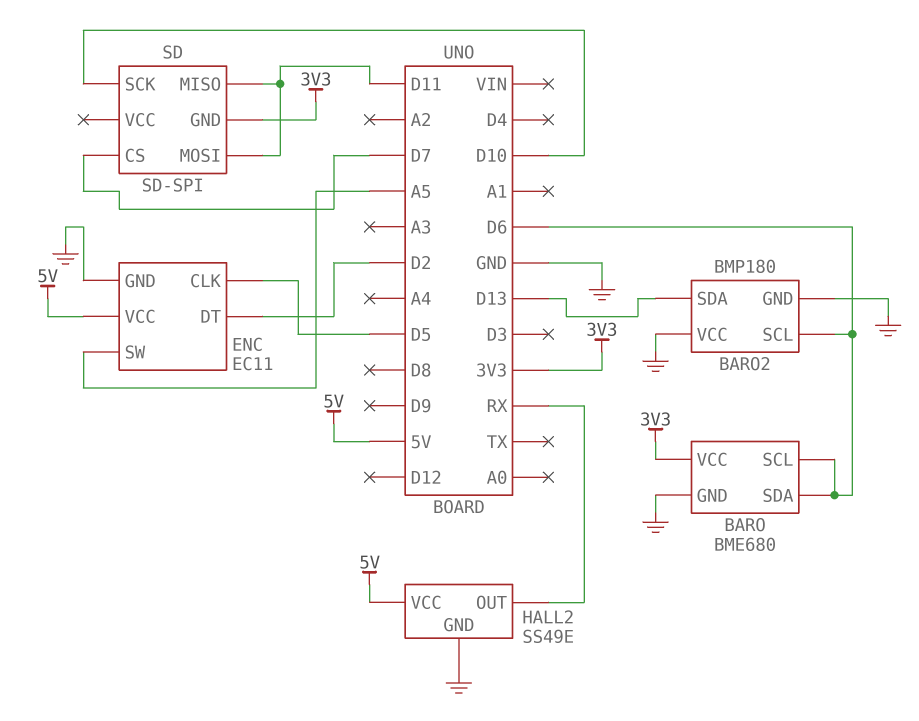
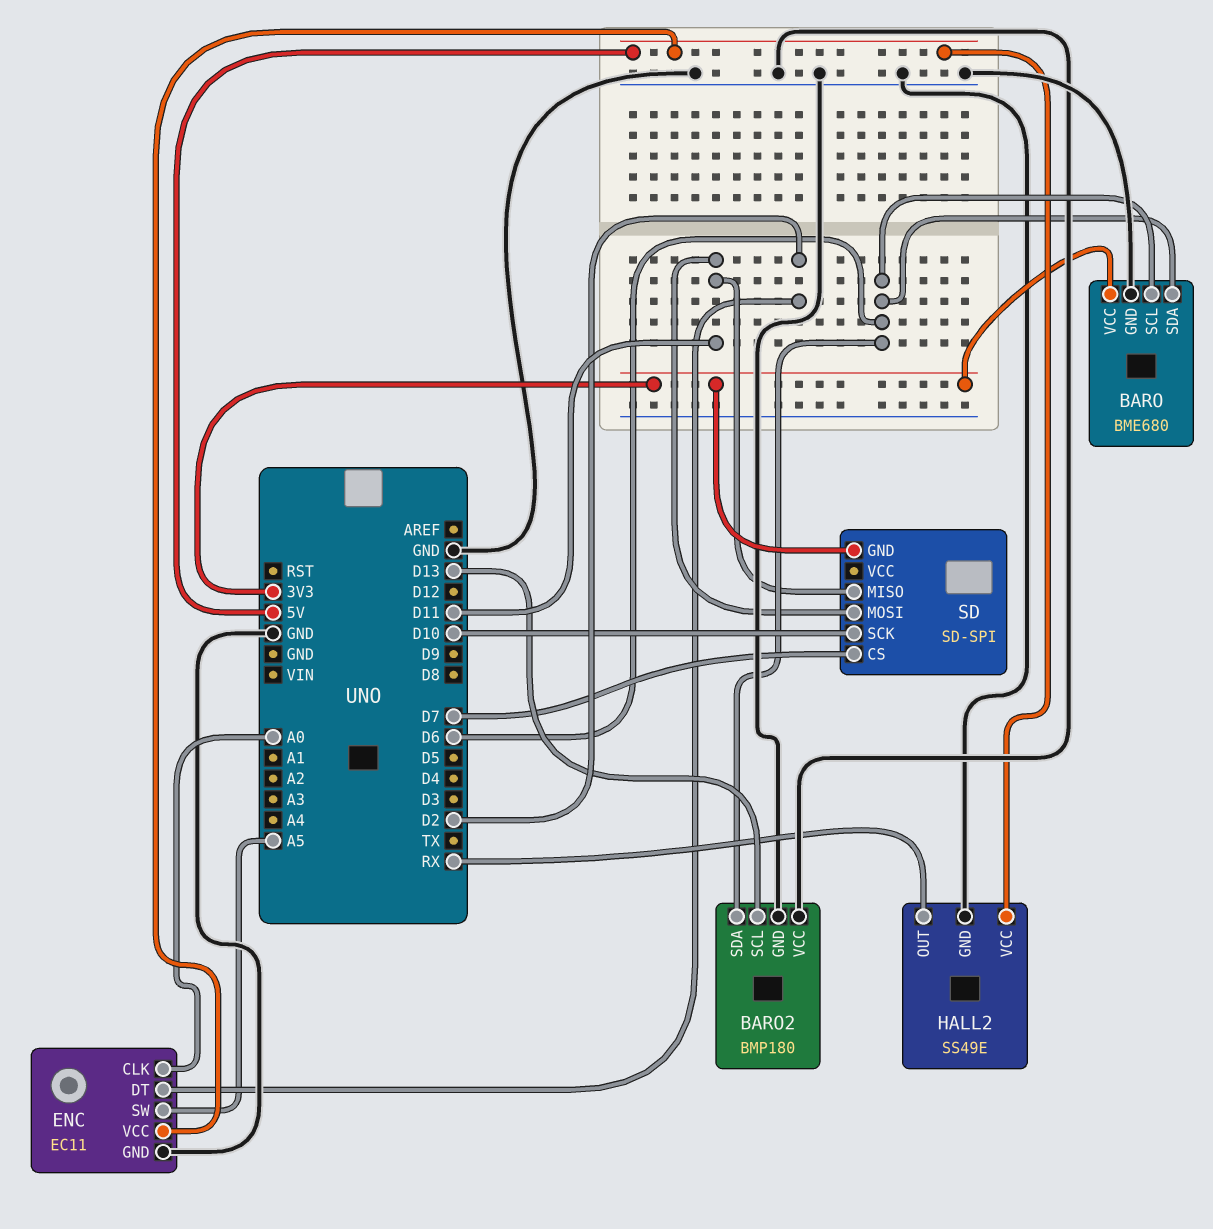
BARO2 pin SCL: D6 -> D13
BARO2 pin SDA: D13 -> D6
ENC pin CLK: D5 -> A0

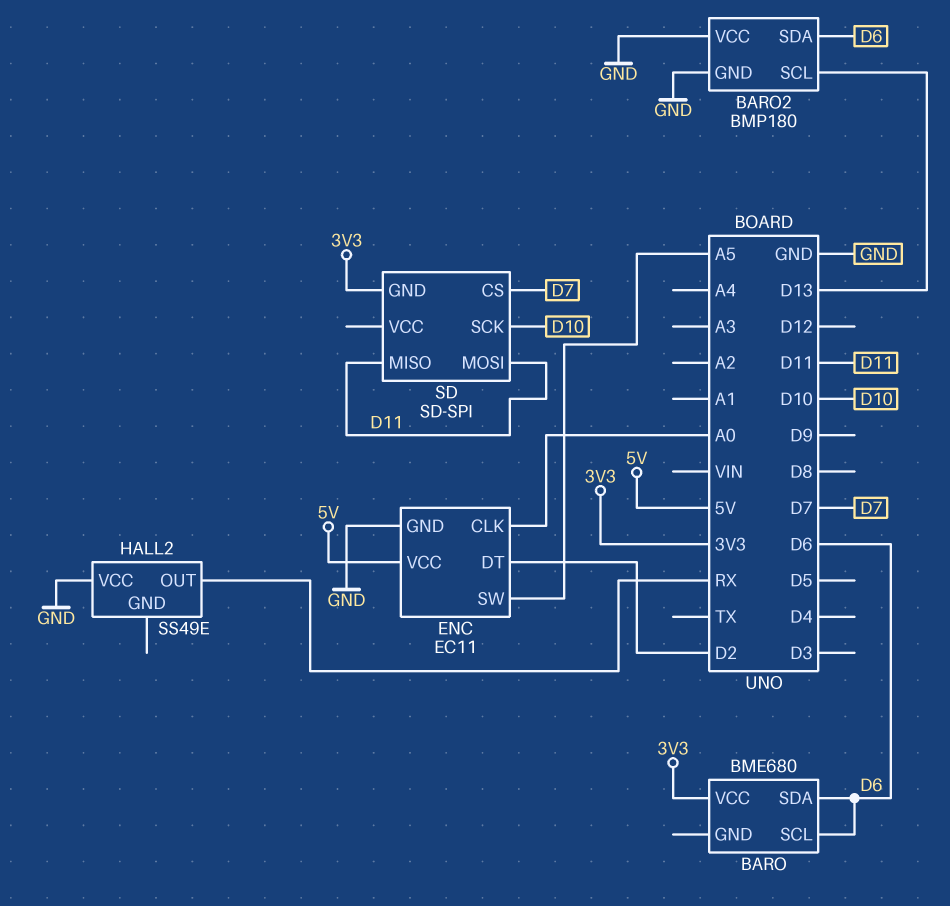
BARO pin GND: GND -> none
HALL2 pin GND: GND -> none
HALL2 pin VCC: 5V -> GND

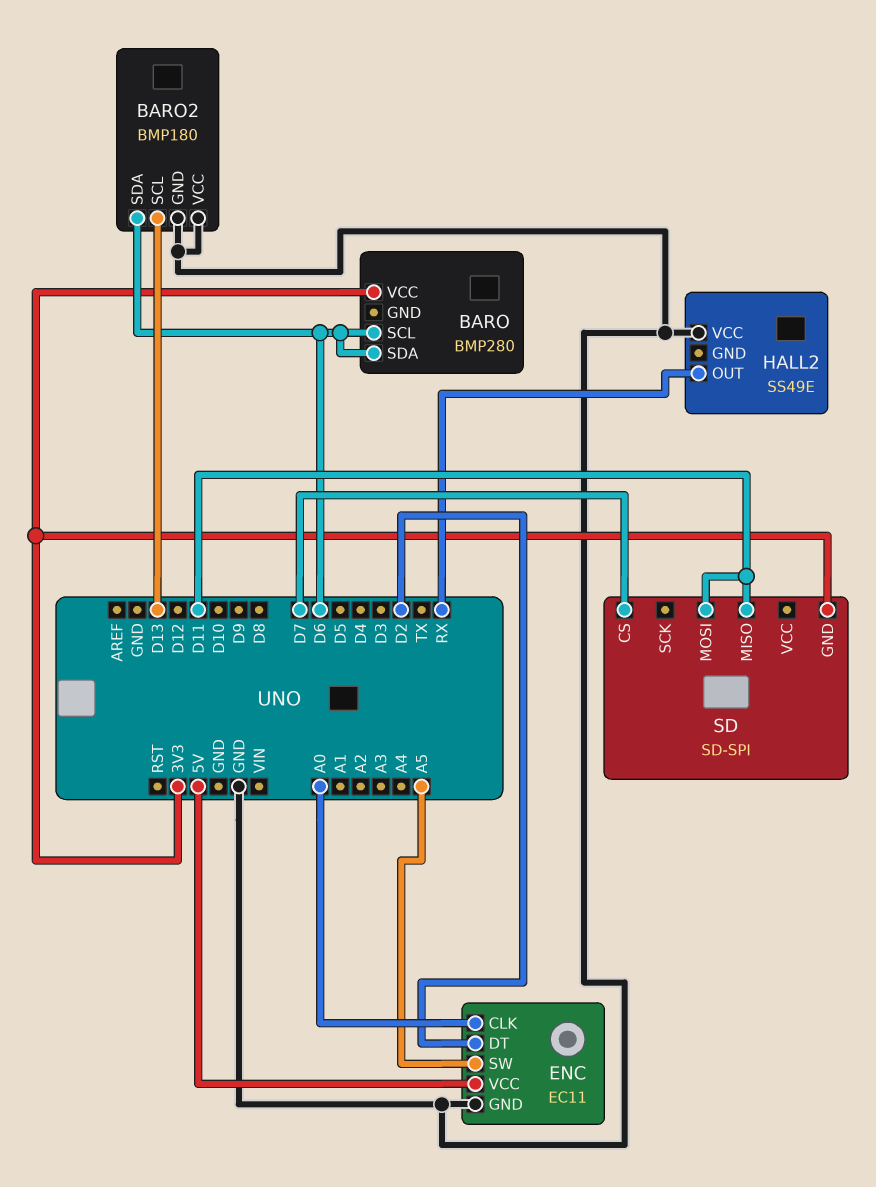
BARO: BME680 -> BMP280
SD pin SCK: D10 -> none

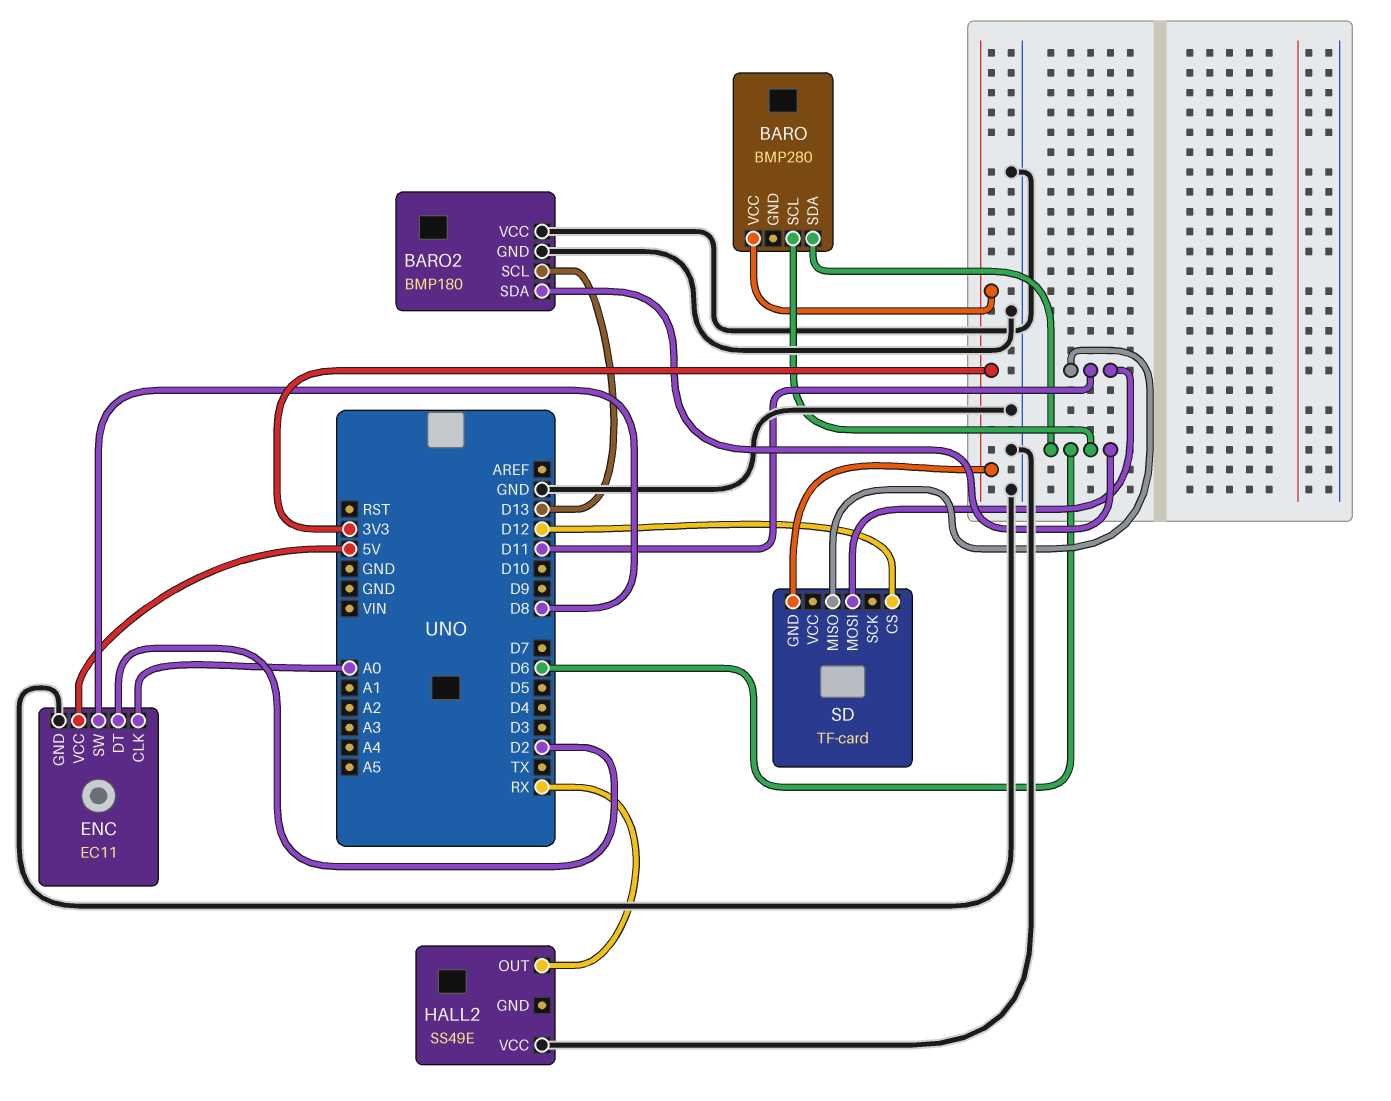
ENC pin SW: A5 -> D8
SD: SD-SPI -> TF-card
SD pin CS: D7 -> D12

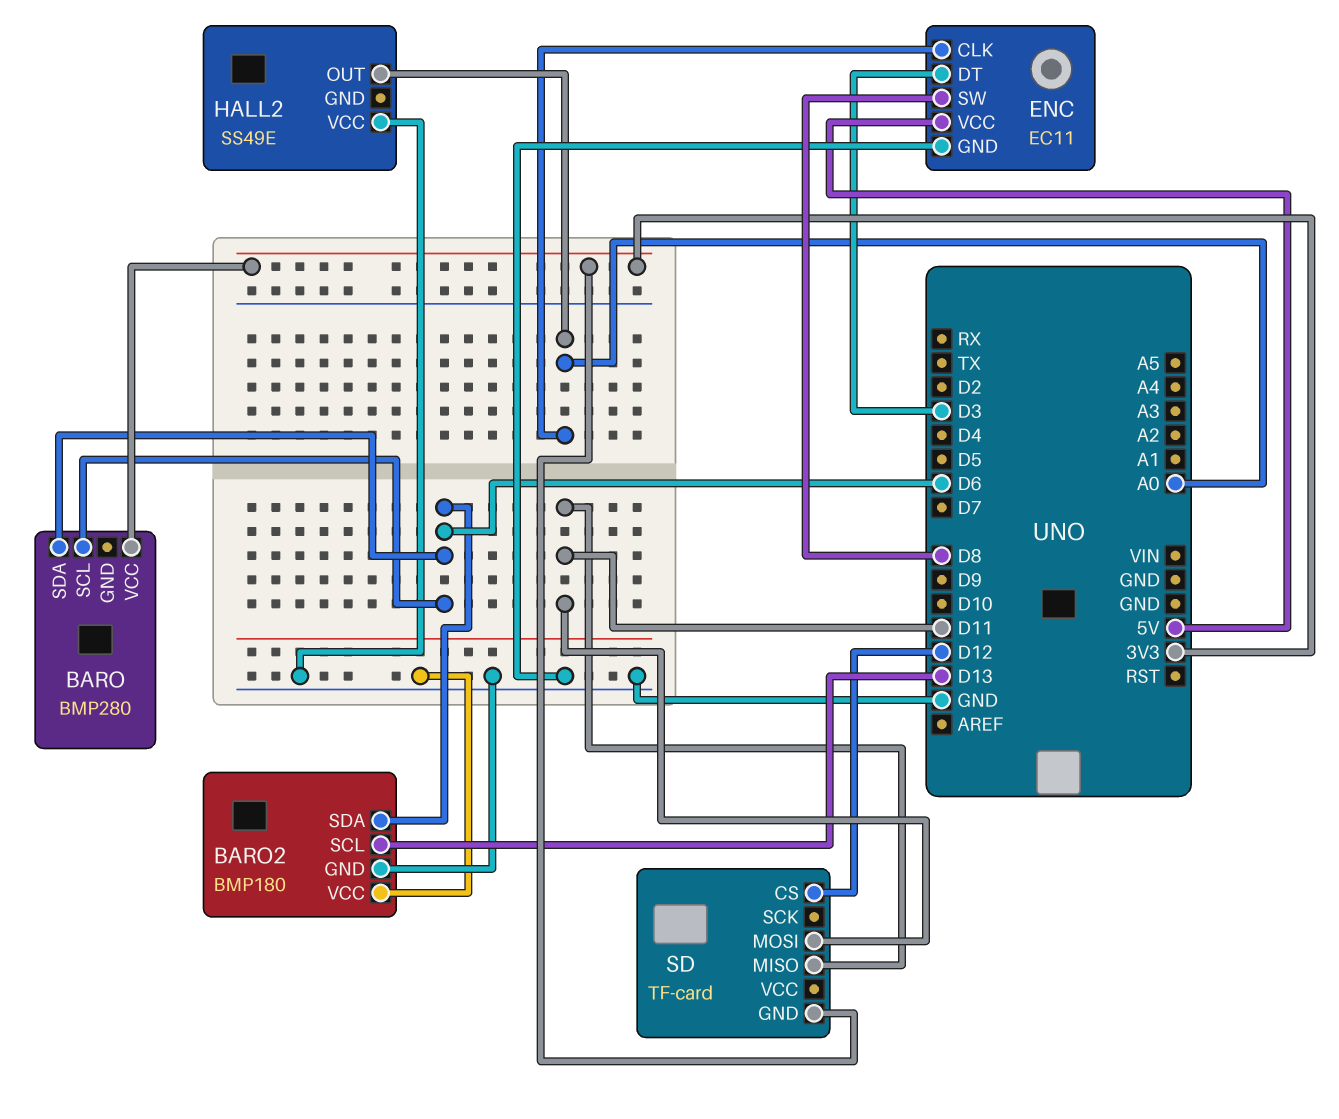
ENC pin DT: D2 -> D3
HALL2 pin OUT: RX -> A0

